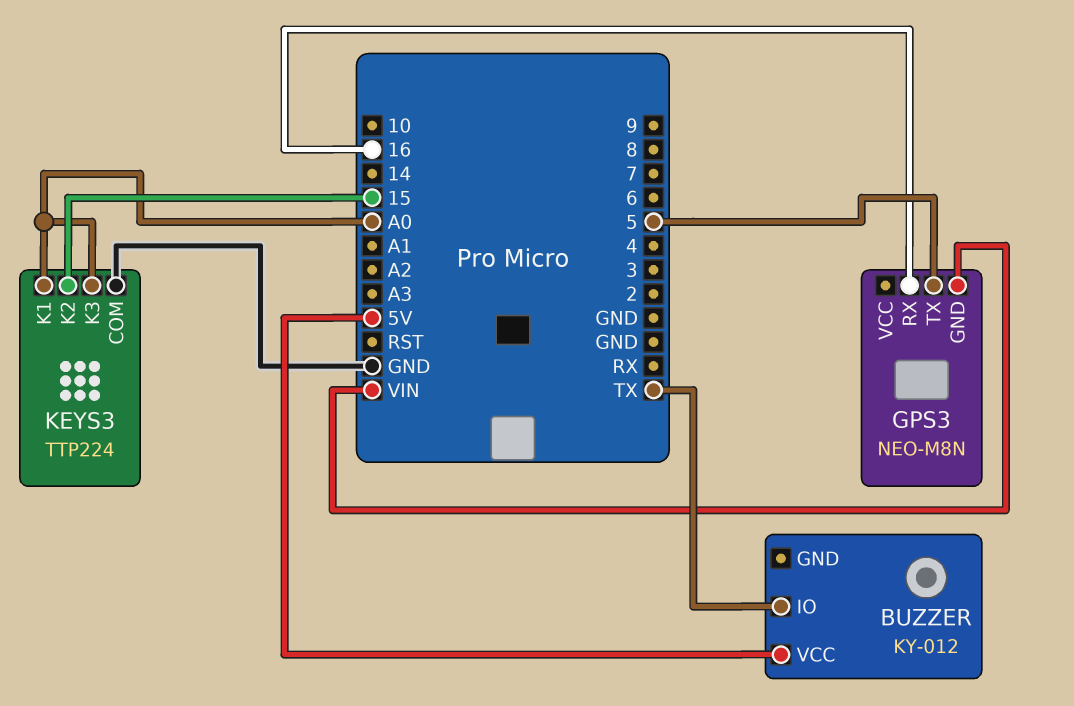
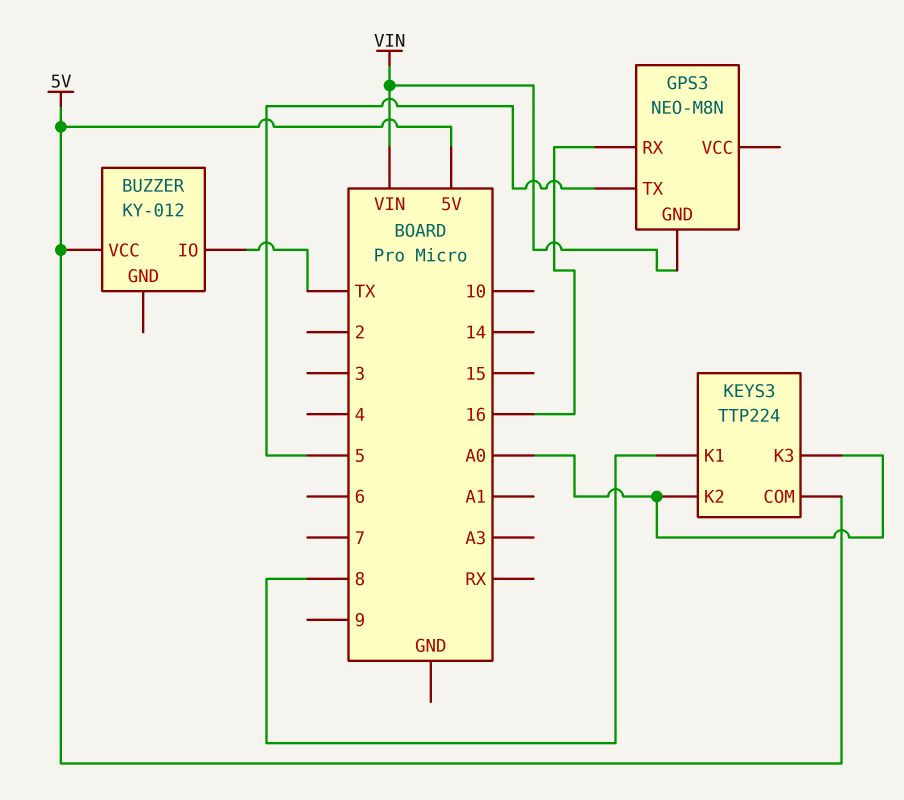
KEYS3 pin COM: GND -> 5V
KEYS3 pin K1: A0 -> 8
KEYS3 pin K2: 15 -> A0

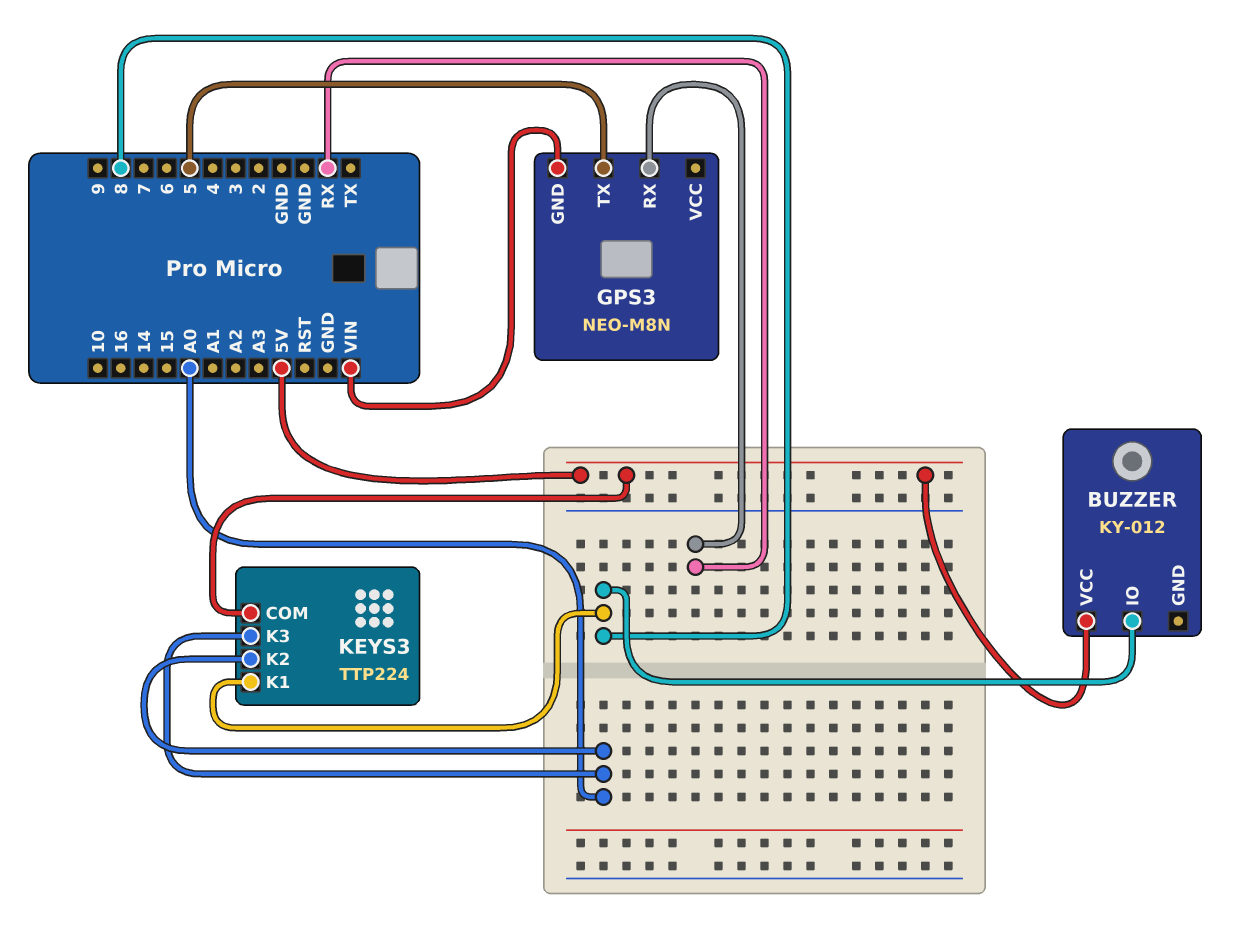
BUZZER pin IO: TX -> 8
GPS3 pin RX: 16 -> RX

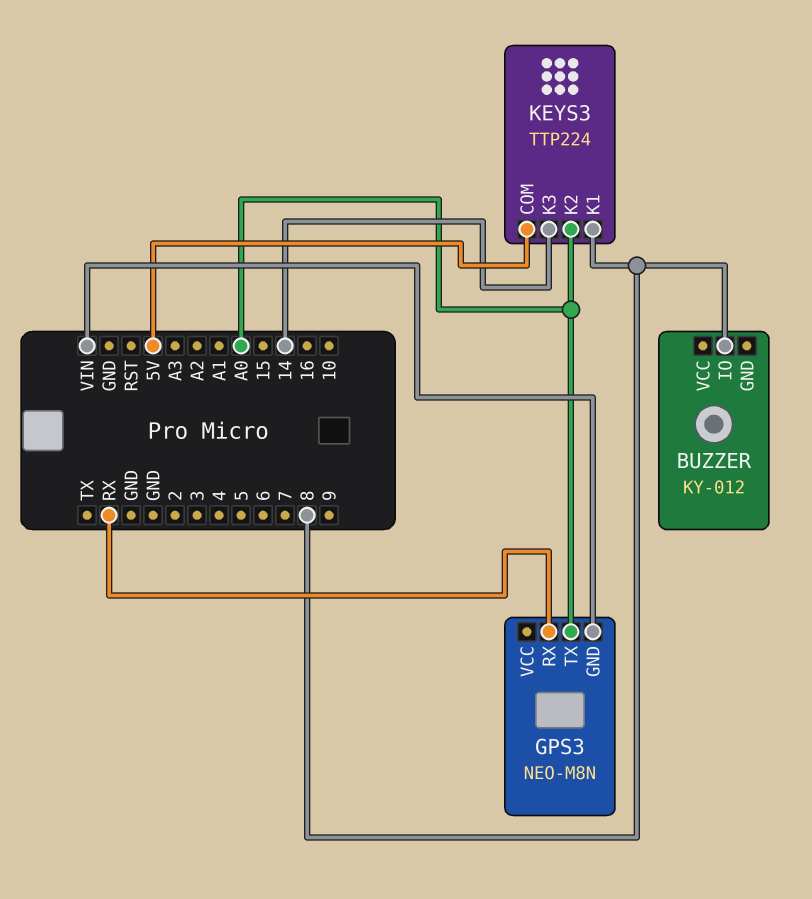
BUZZER pin VCC: 5V -> none
GPS3 pin TX: 5 -> A0
KEYS3 pin K3: A0 -> 14

